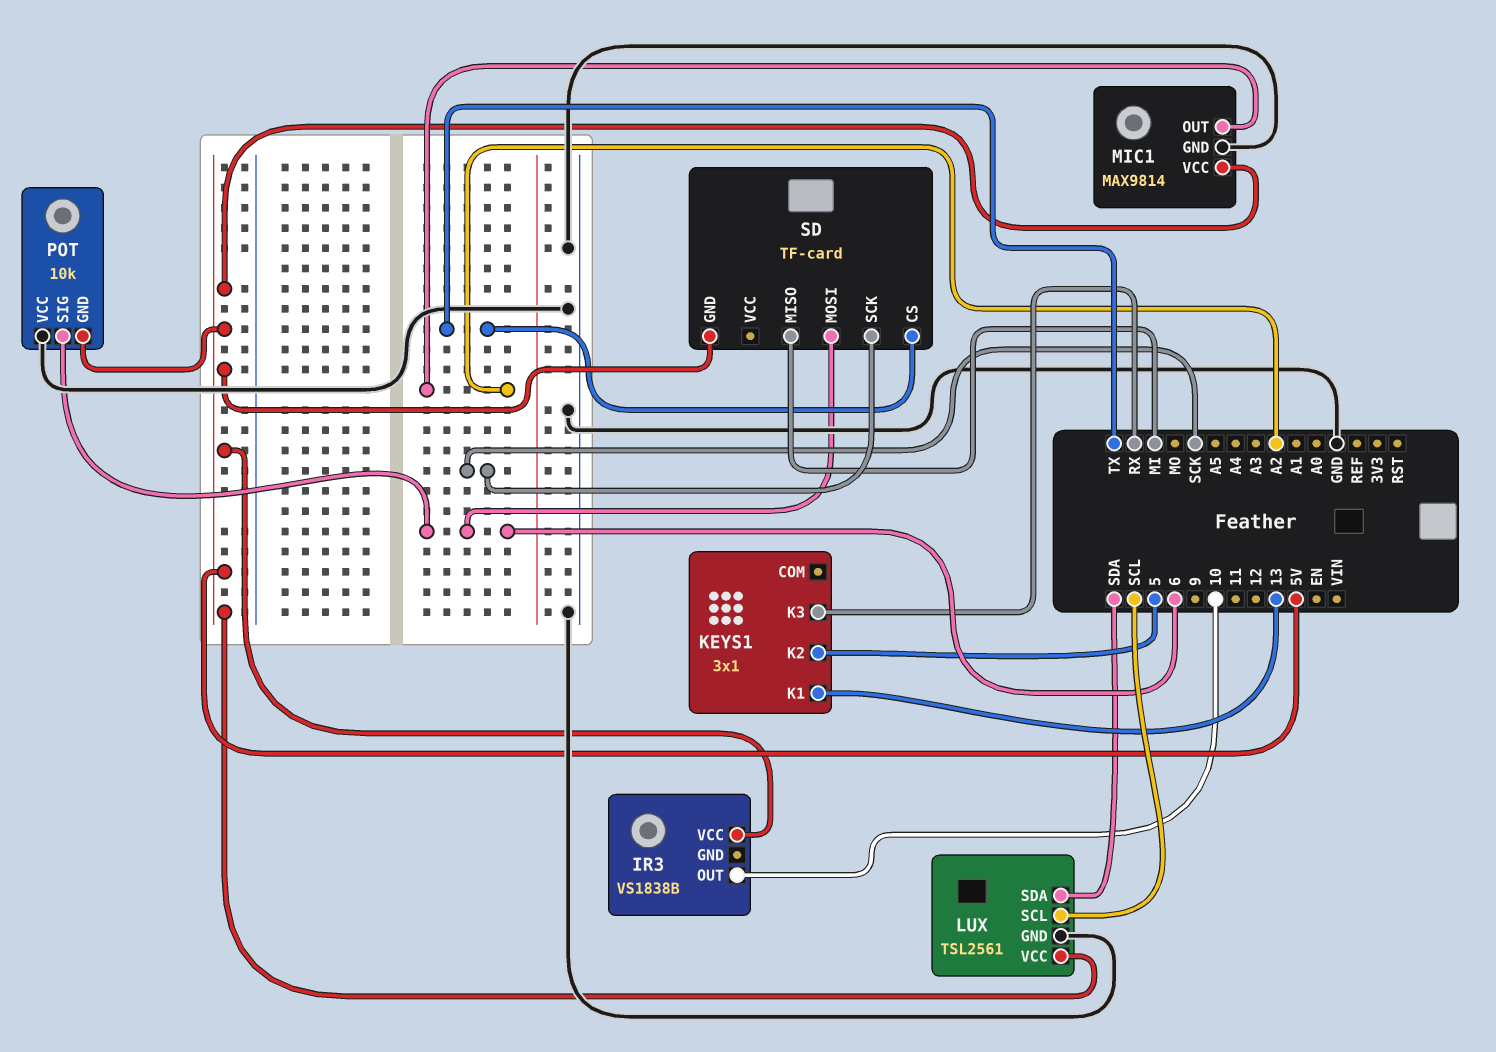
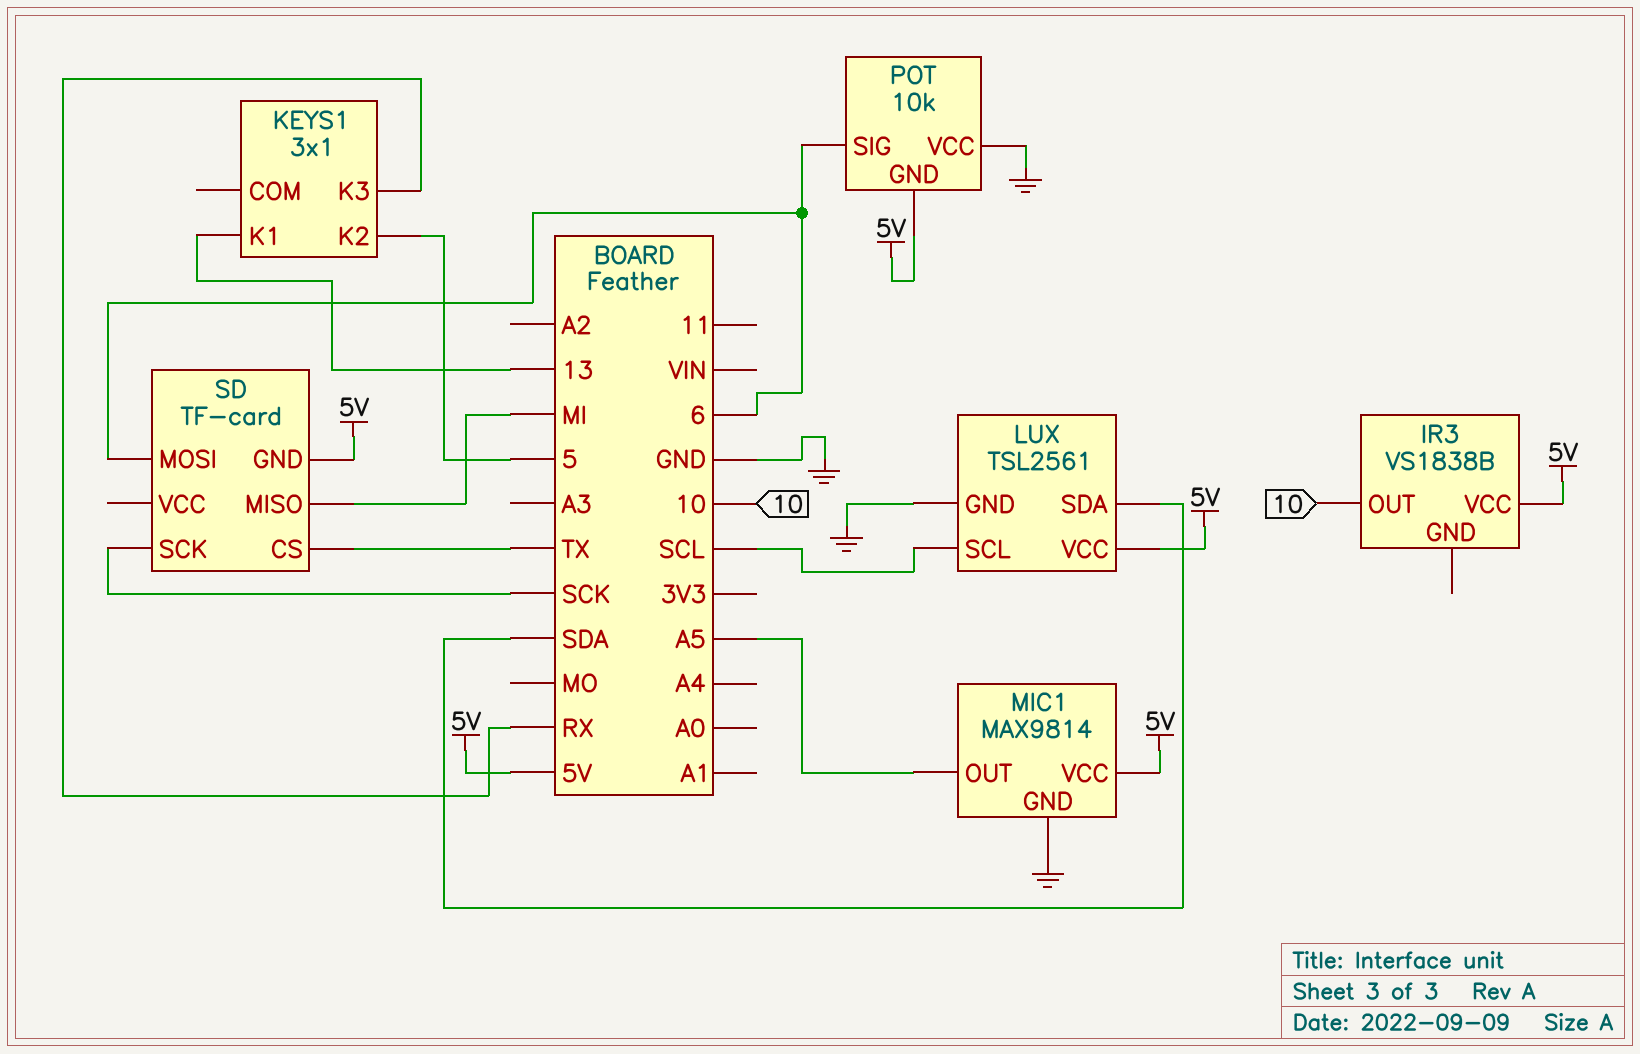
MIC1 pin OUT: A2 -> A5

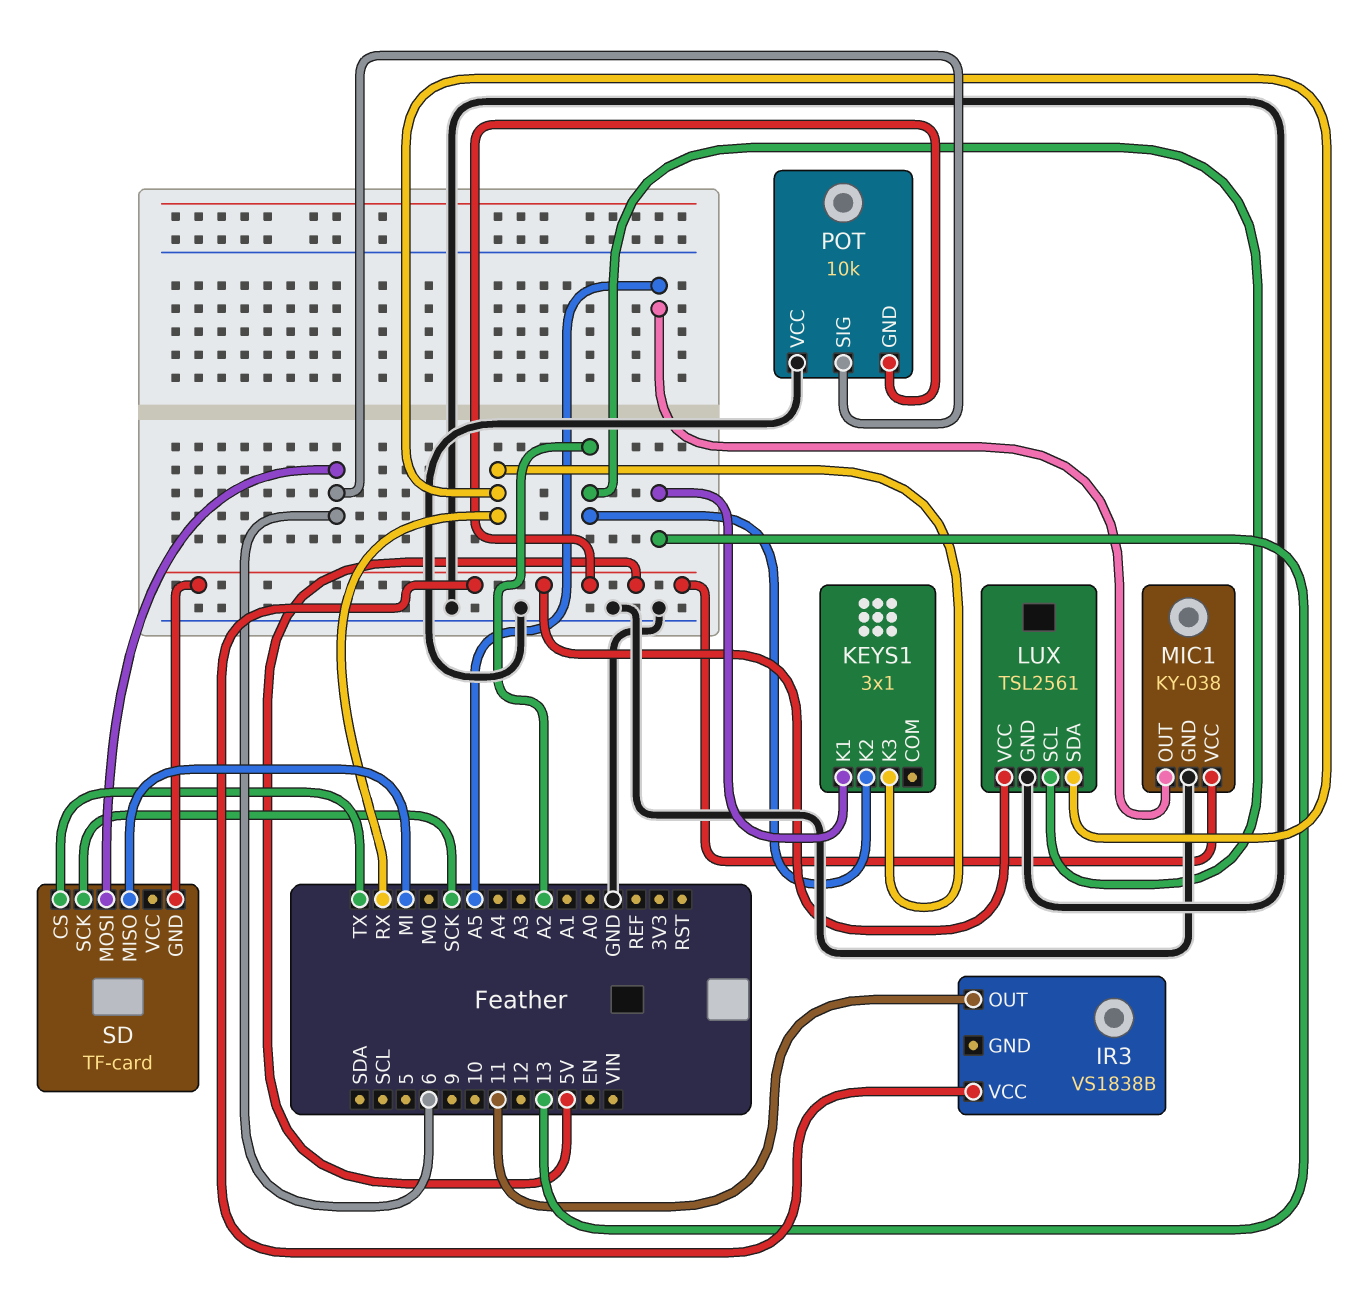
IR3 pin OUT: 10 -> 11
KEYS1 pin K2: 5 -> A2
LUX pin SCL: SCL -> A2
LUX pin SDA: SDA -> RX
MIC1: MAX9814 -> KY-038

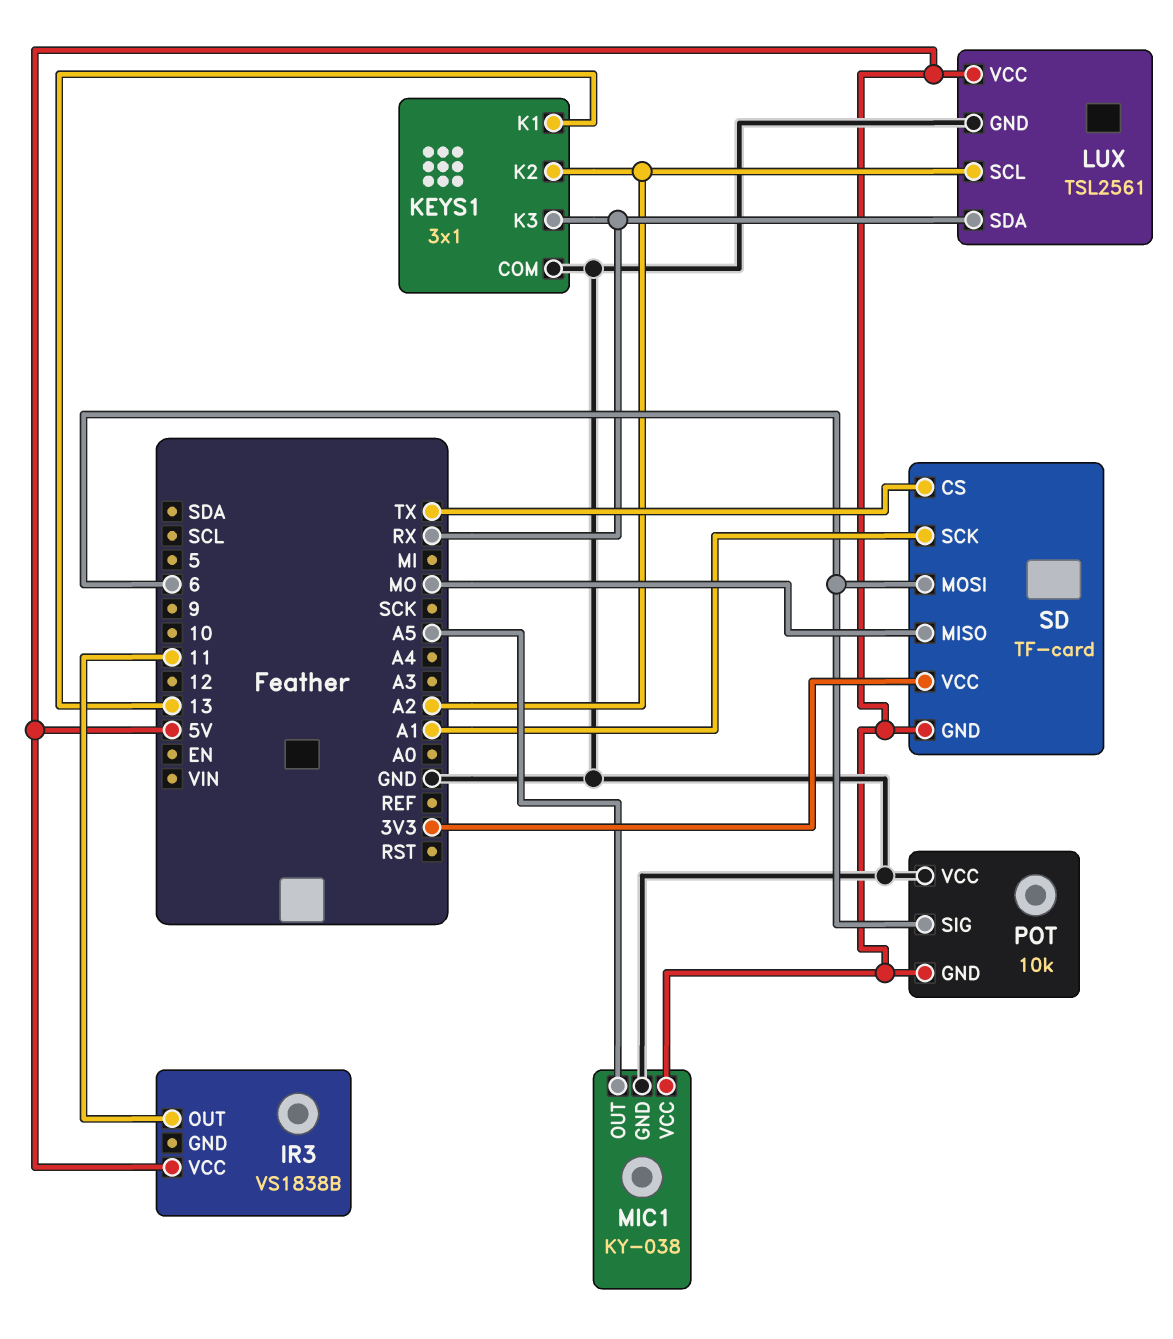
KEYS1 pin COM: none -> GND
SD pin MISO: MI -> MO
SD pin SCK: SCK -> A1
SD pin VCC: none -> 3V3

